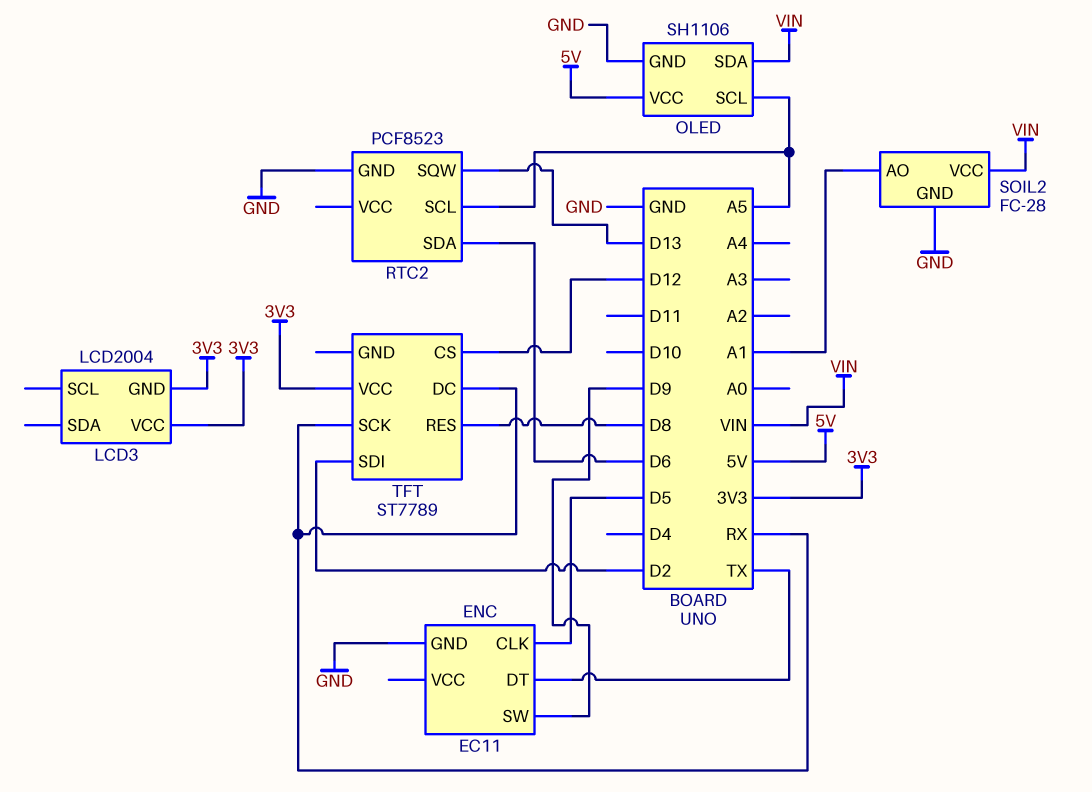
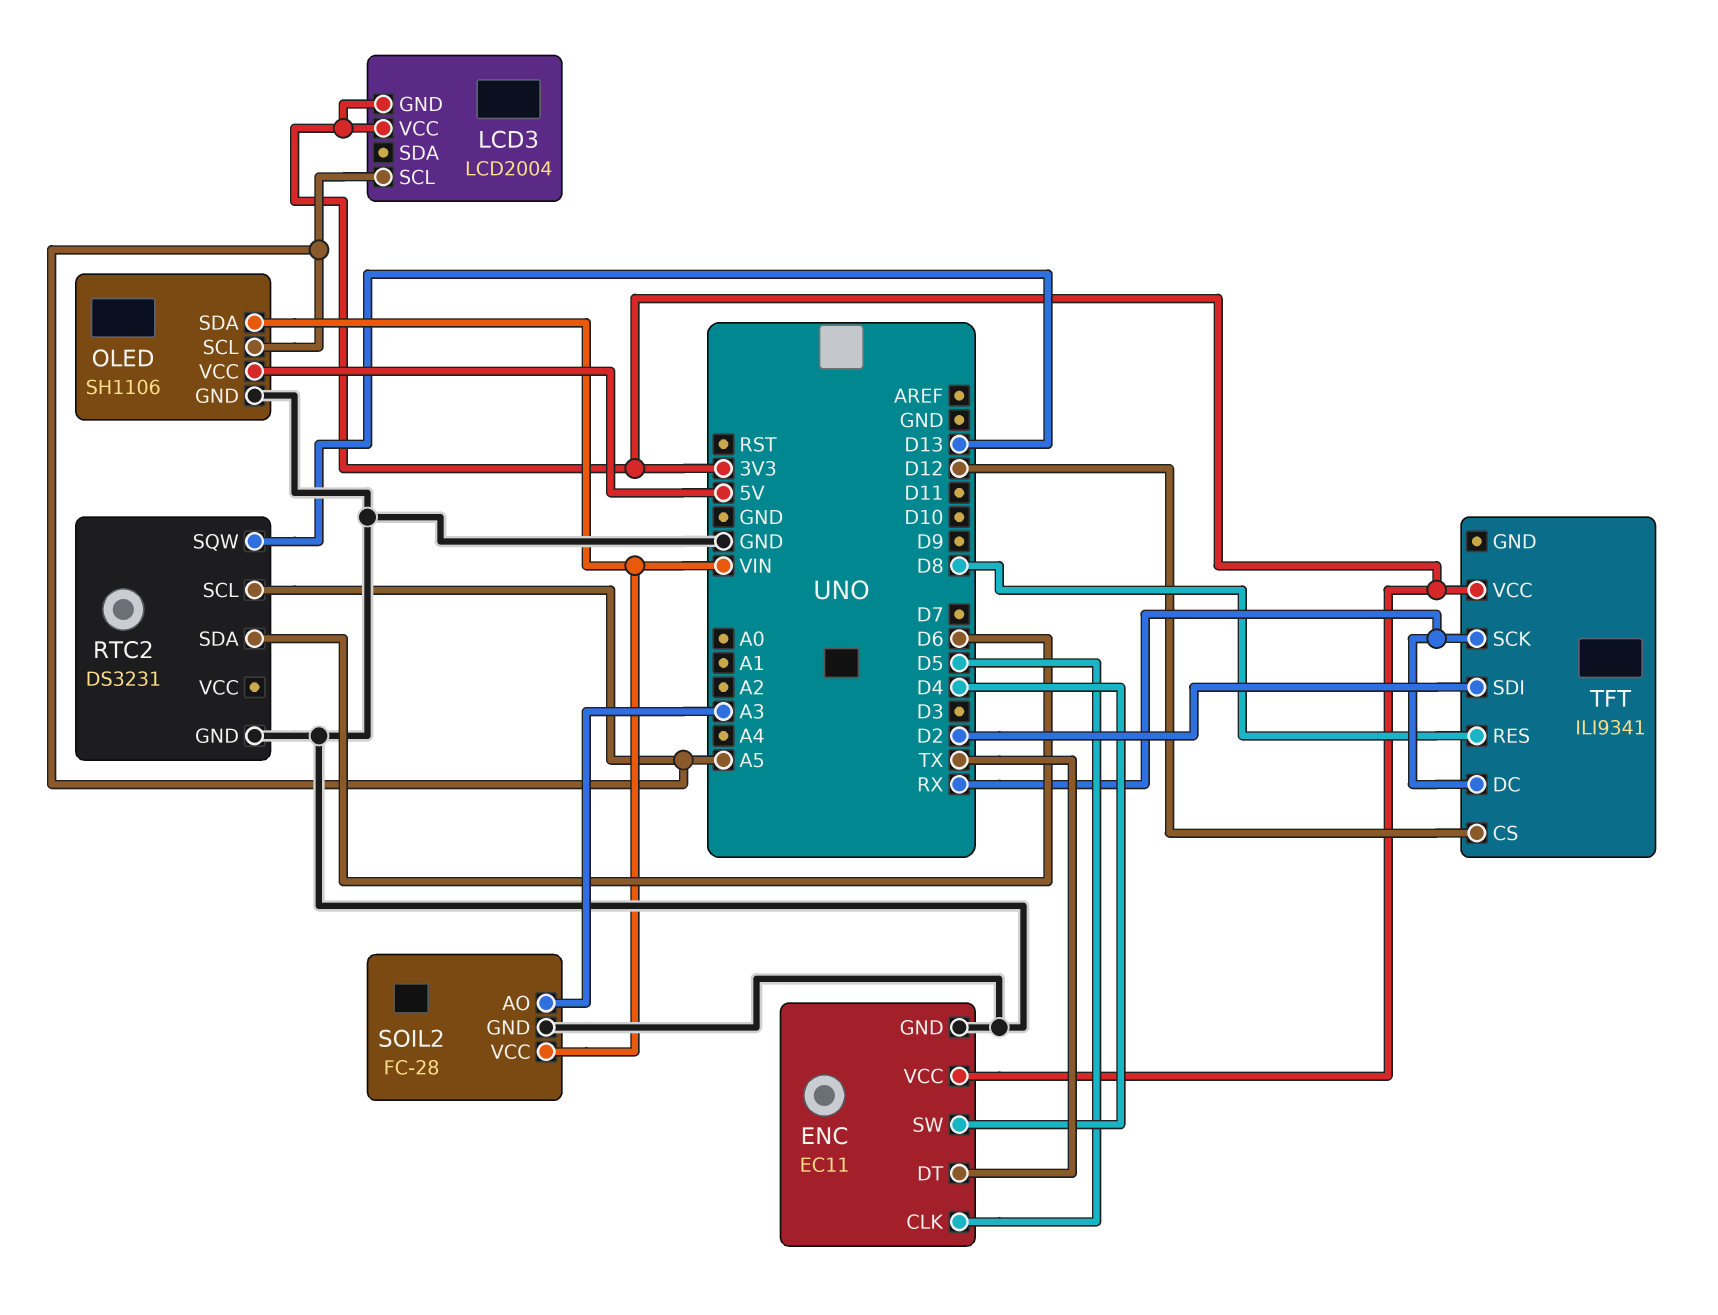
ENC pin SW: D9 -> D4
ENC pin VCC: none -> 3V3
LCD3 pin SCL: none -> A5
RTC2: PCF8523 -> DS3231
SOIL2 pin AO: A1 -> A3
TFT: ST7789 -> ILI9341

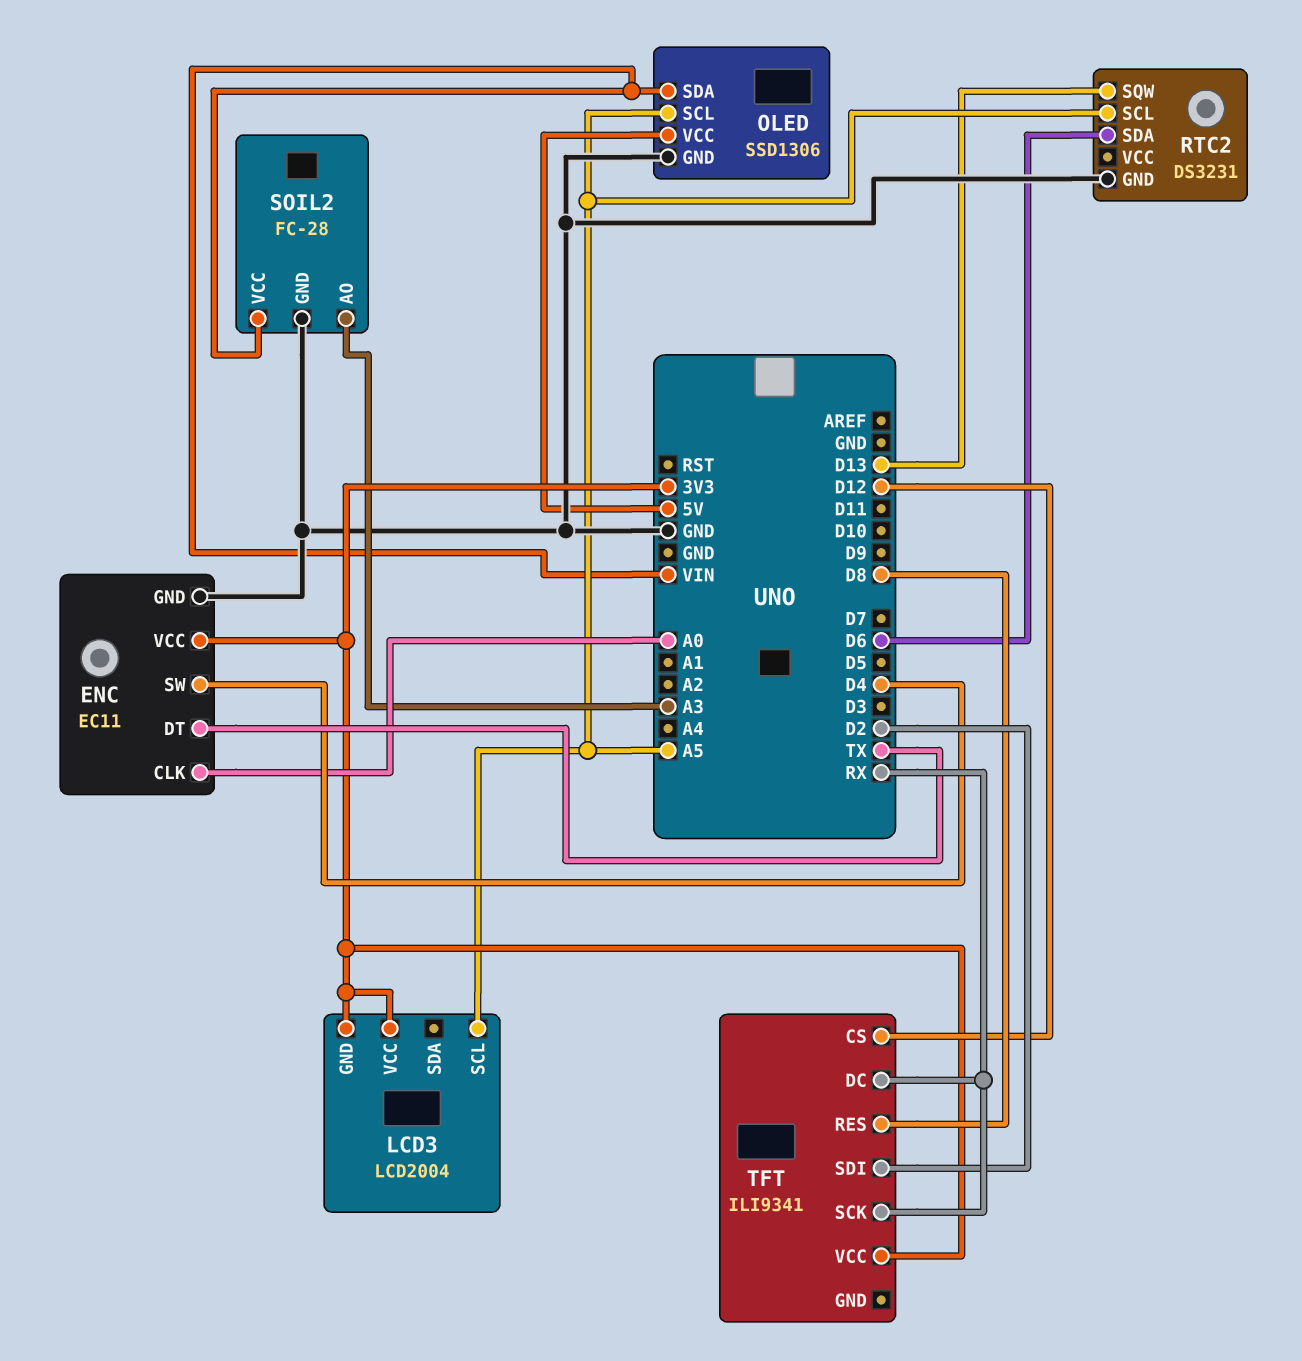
ENC pin CLK: D5 -> A0
OLED: SH1106 -> SSD1306

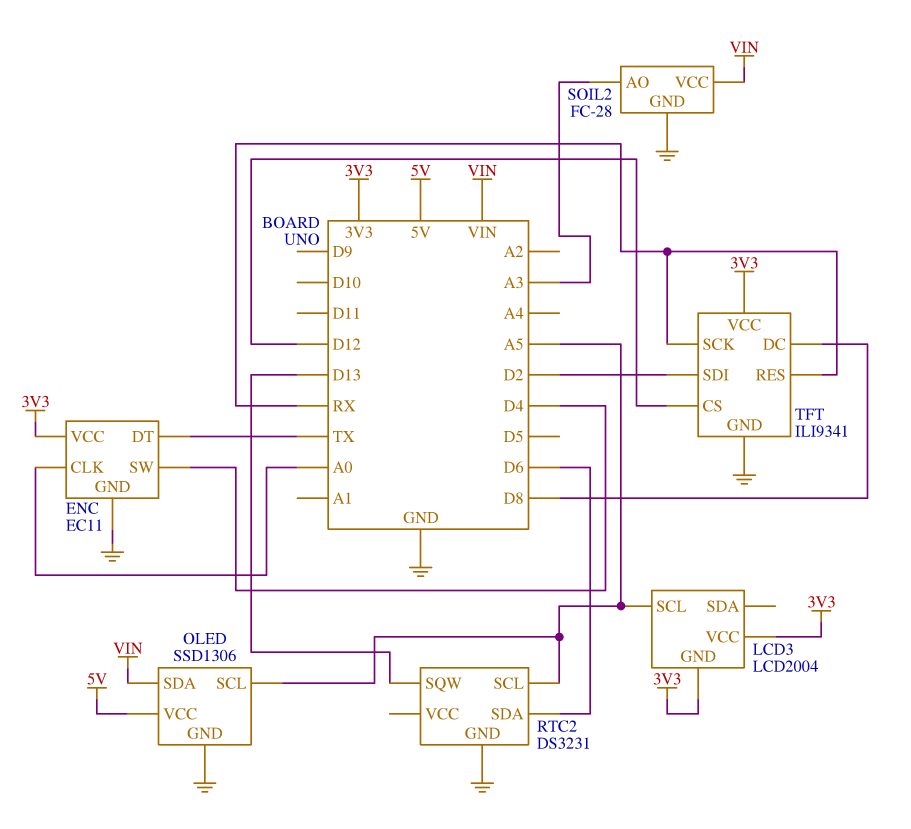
TFT pin DC: RX -> D8
TFT pin GND: none -> GND
TFT pin RES: D8 -> RX

